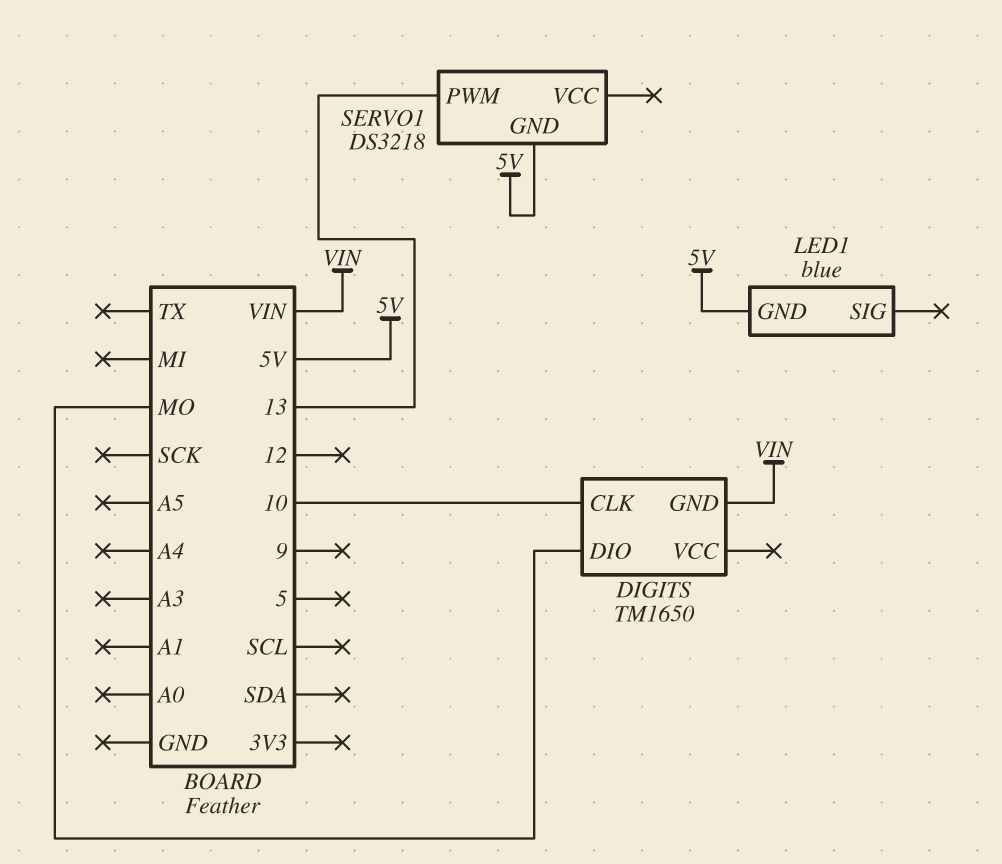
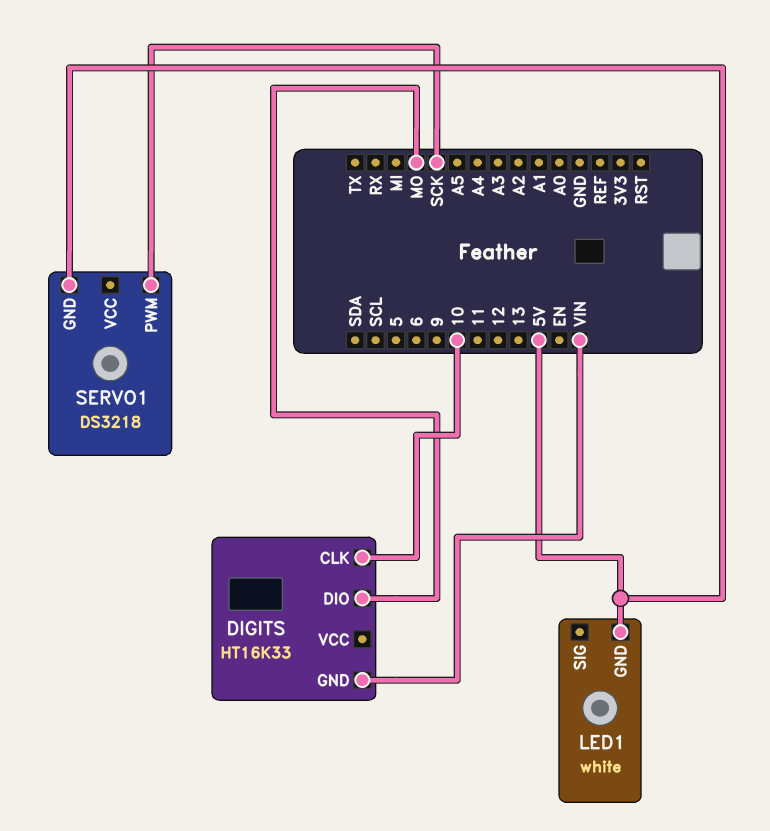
DIGITS: TM1650 -> HT16K33
LED1: blue -> white
SERVO1 pin PWM: 13 -> SCK

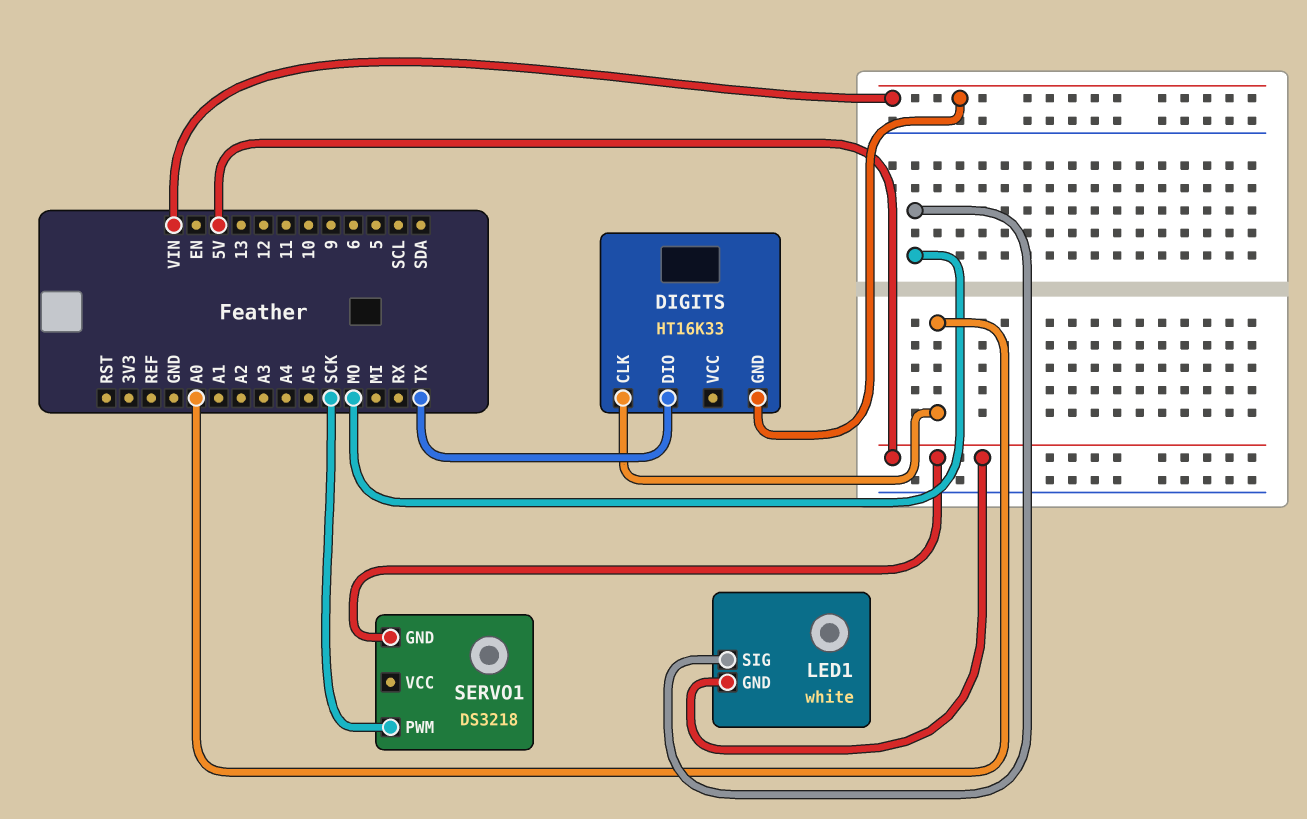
DIGITS pin CLK: 10 -> A0
DIGITS pin DIO: MO -> TX
LED1 pin SIG: none -> MO

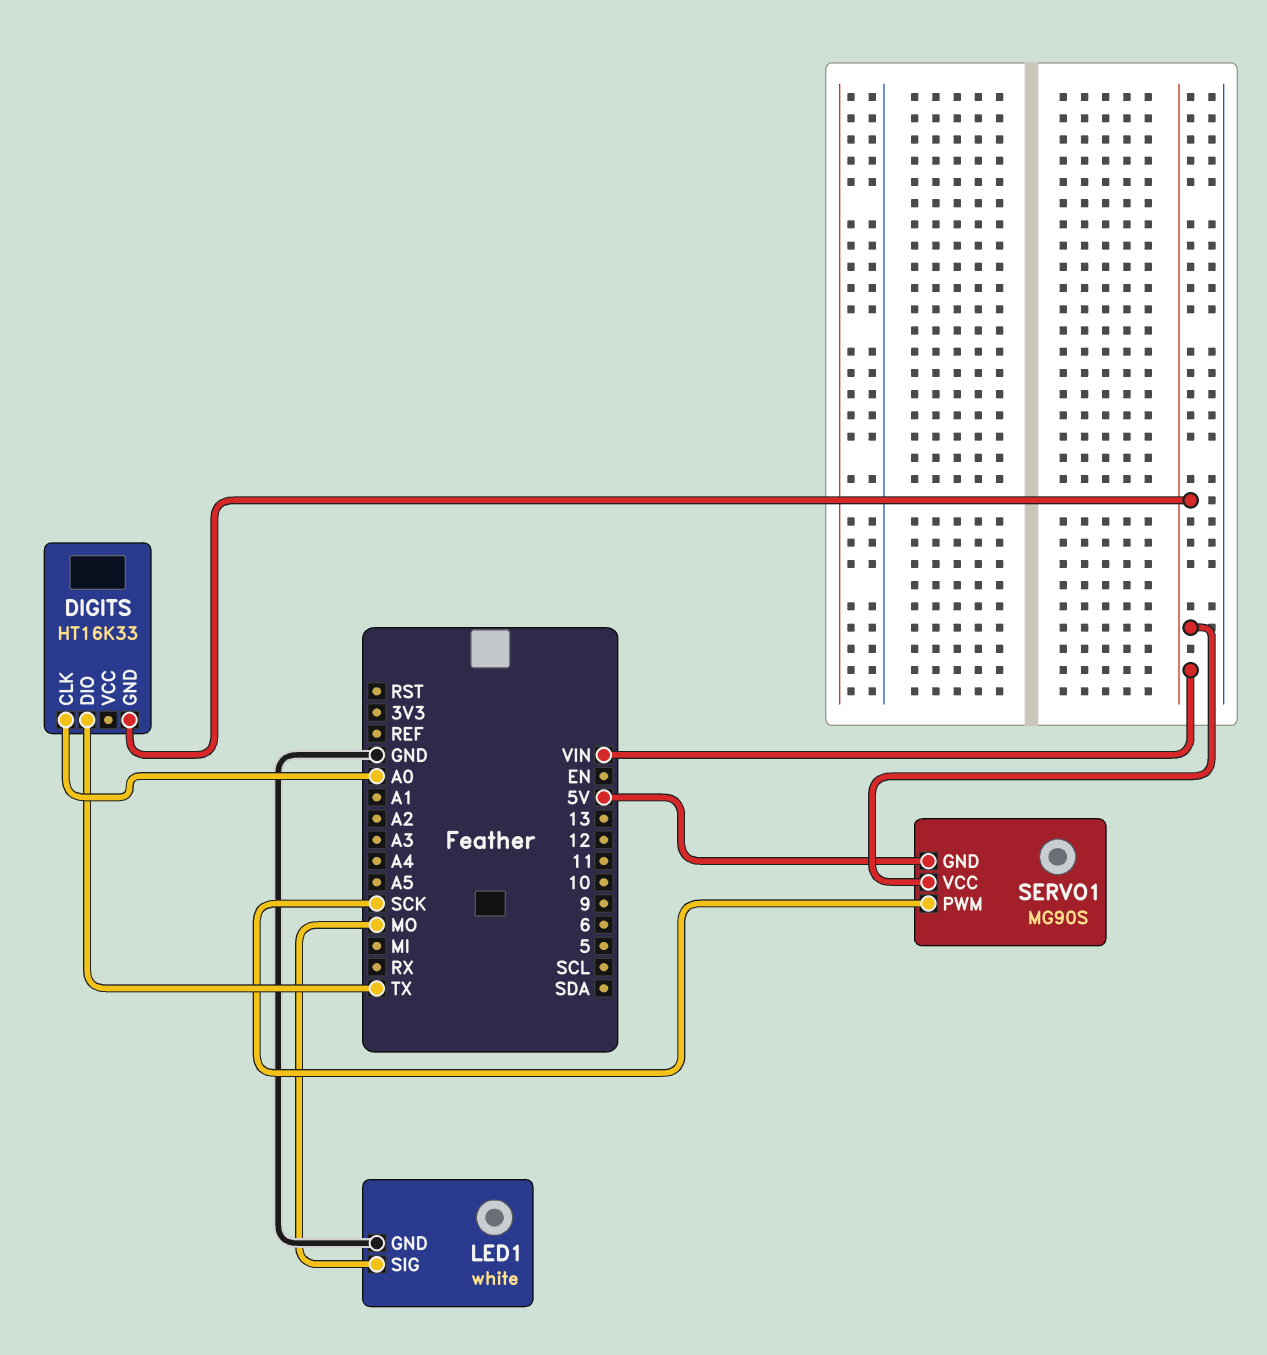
LED1 pin GND: 5V -> GND
SERVO1: DS3218 -> MG90S
SERVO1 pin VCC: none -> VIN

